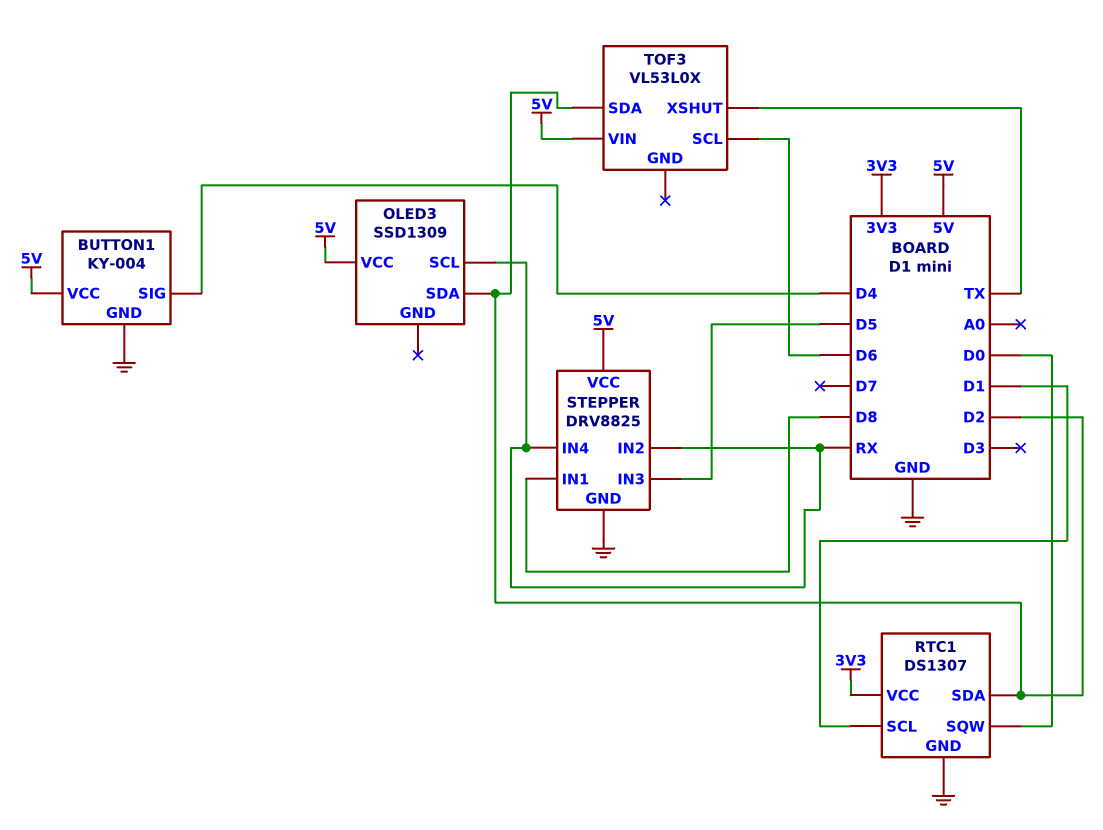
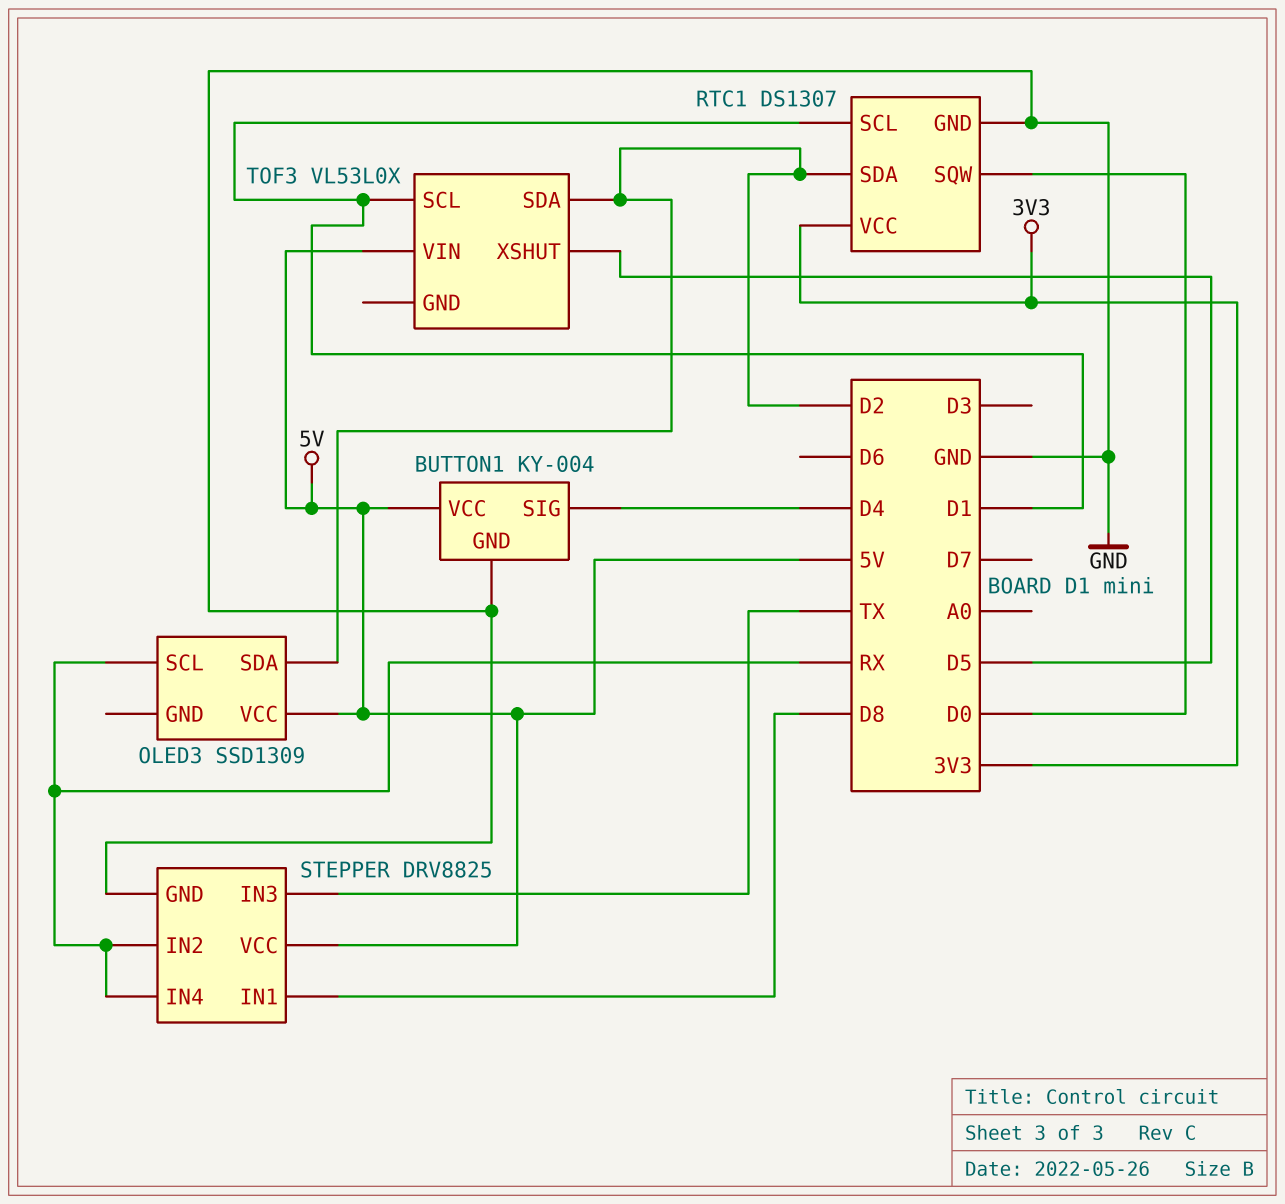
STEPPER pin IN3: D5 -> TX
TOF3 pin SCL: D6 -> D1
TOF3 pin XSHUT: TX -> D5

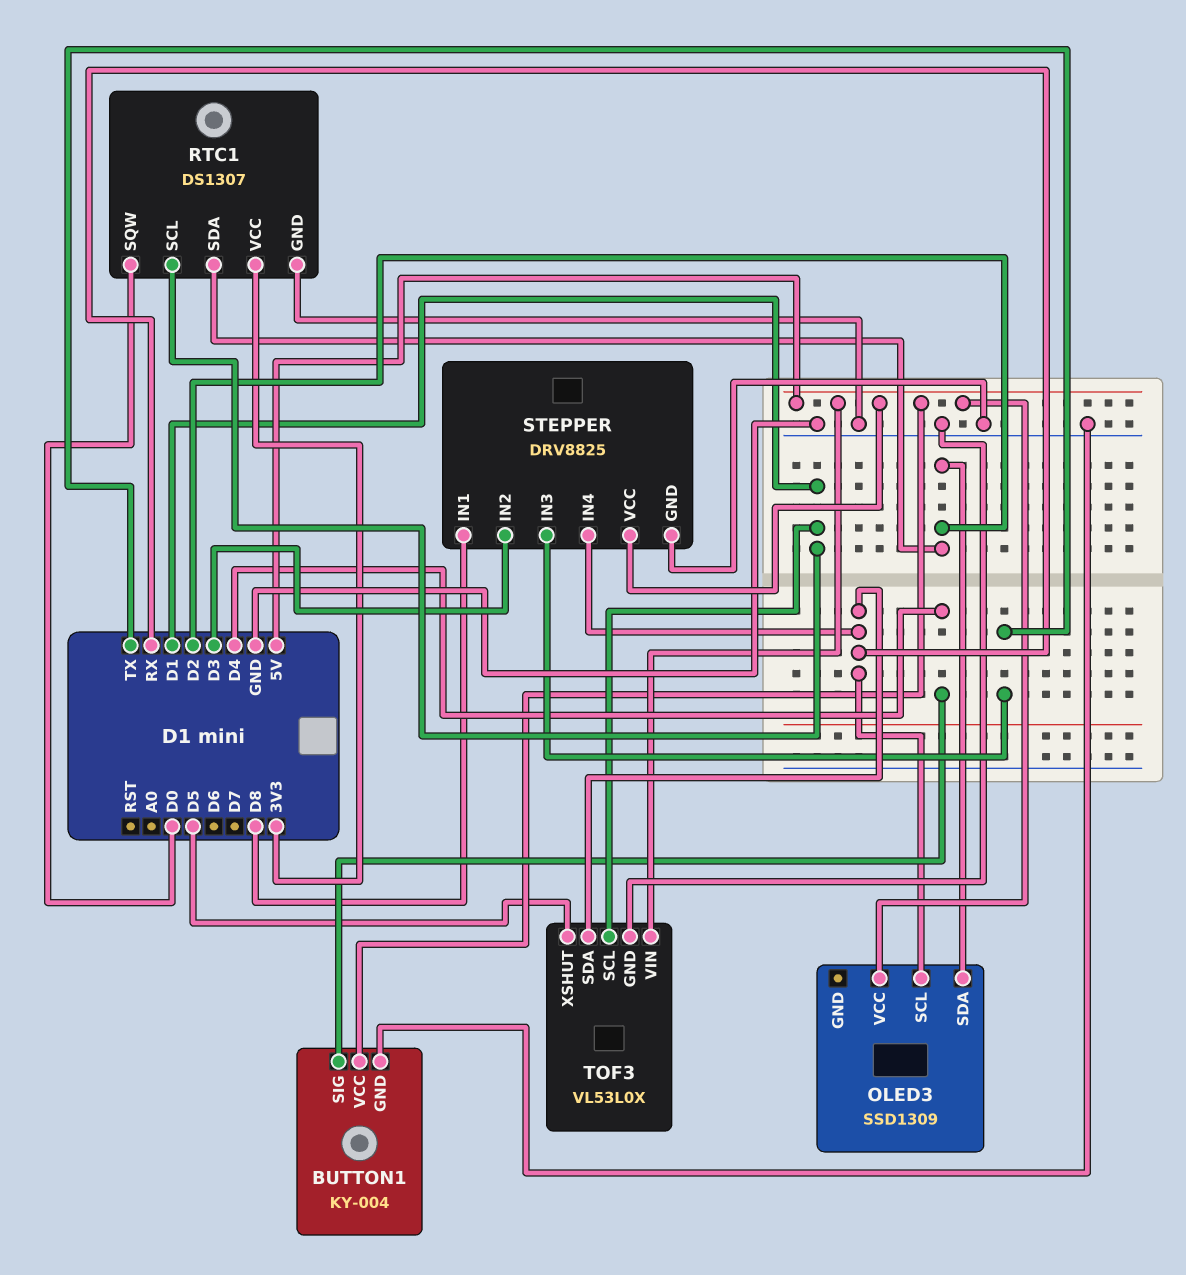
STEPPER pin IN2: RX -> D3
TOF3 pin GND: none -> GND
TOF3 pin SDA: D2 -> RX

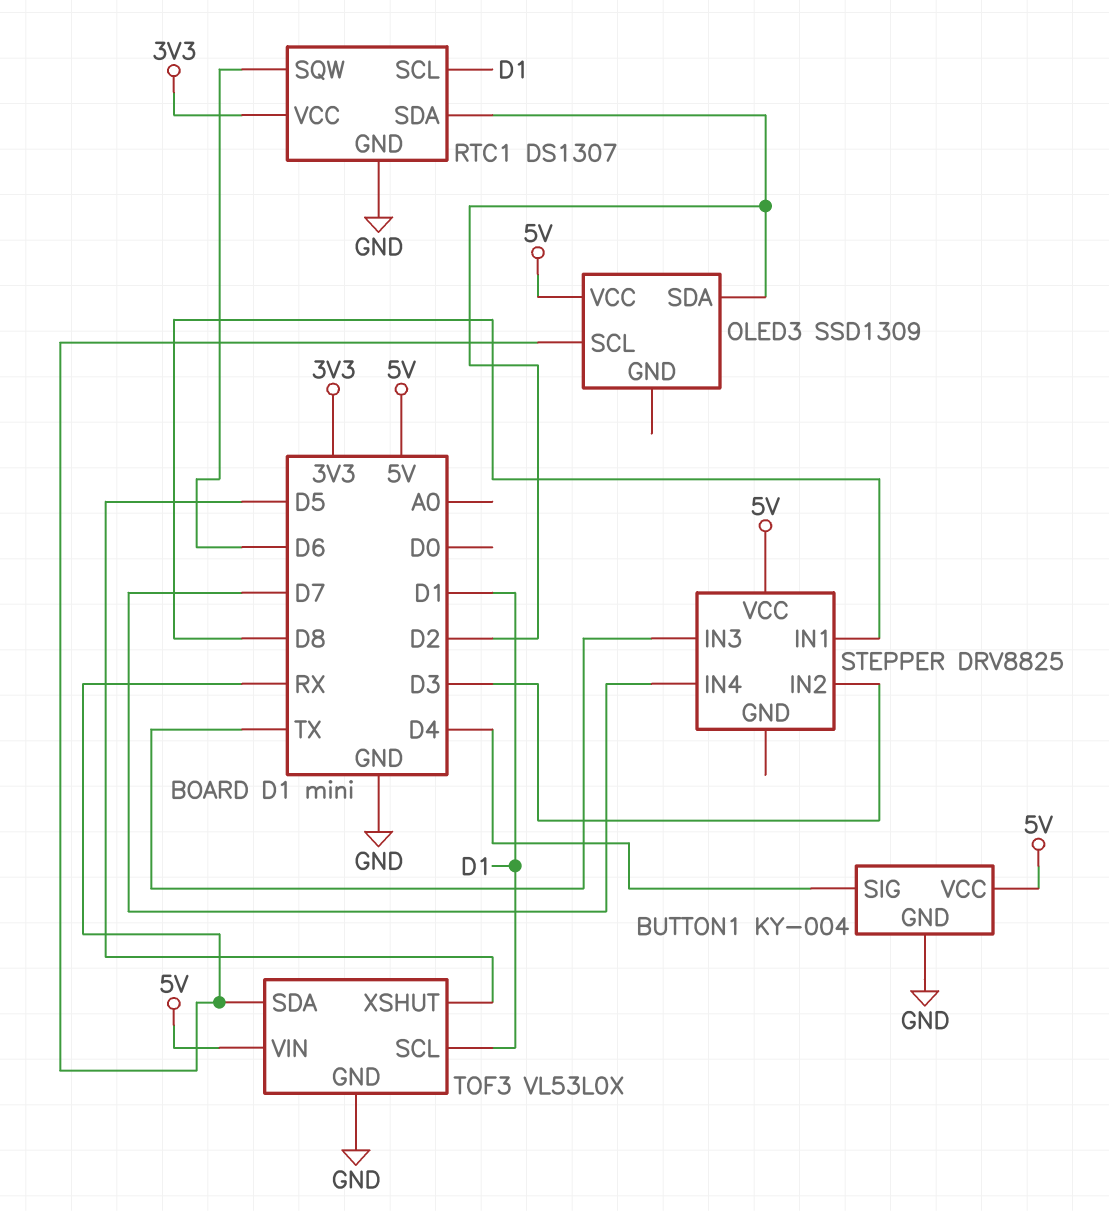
RTC1 pin SQW: D0 -> D6
STEPPER pin GND: GND -> none
STEPPER pin IN4: RX -> D7

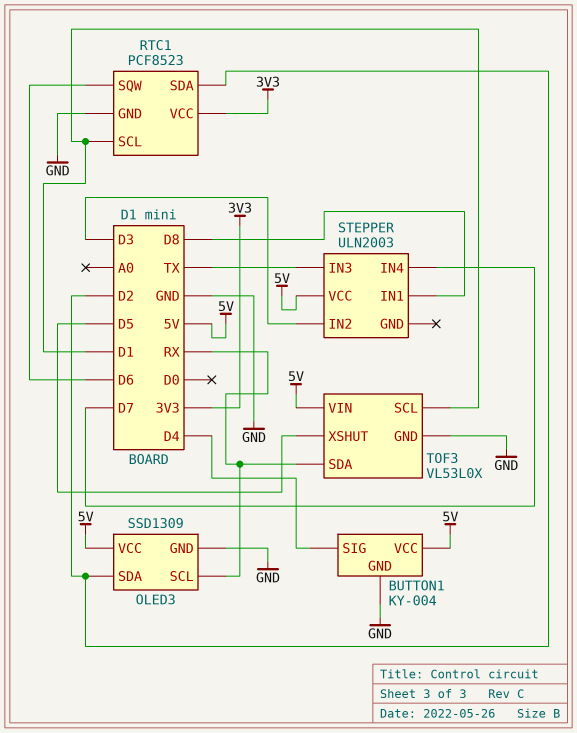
OLED3 pin GND: none -> GND
RTC1: DS1307 -> PCF8523
STEPPER: DRV8825 -> ULN2003

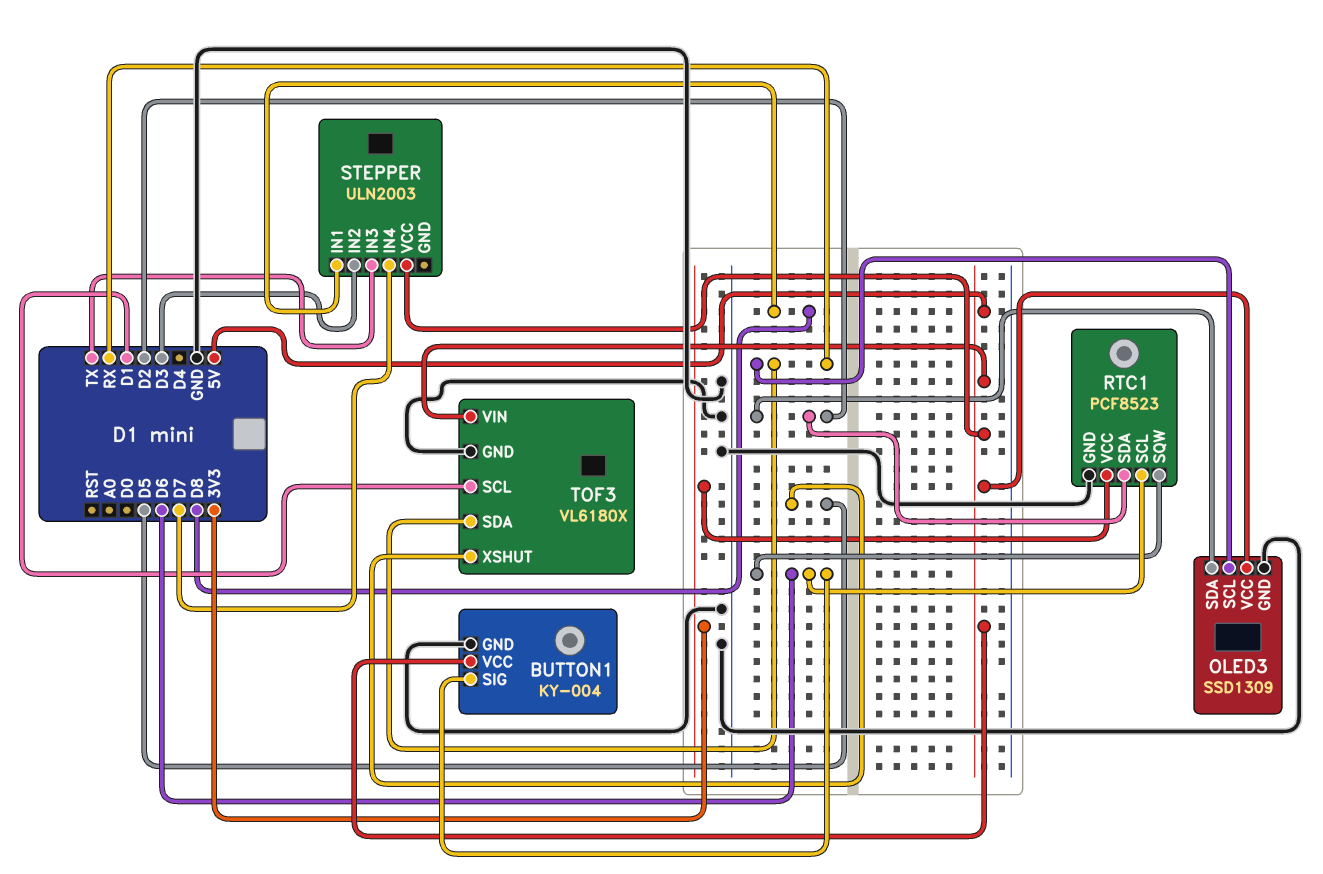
BUTTON1 pin SIG: D4 -> D6
RTC1 pin SCL: D1 -> D6
TOF3: VL53L0X -> VL6180X

